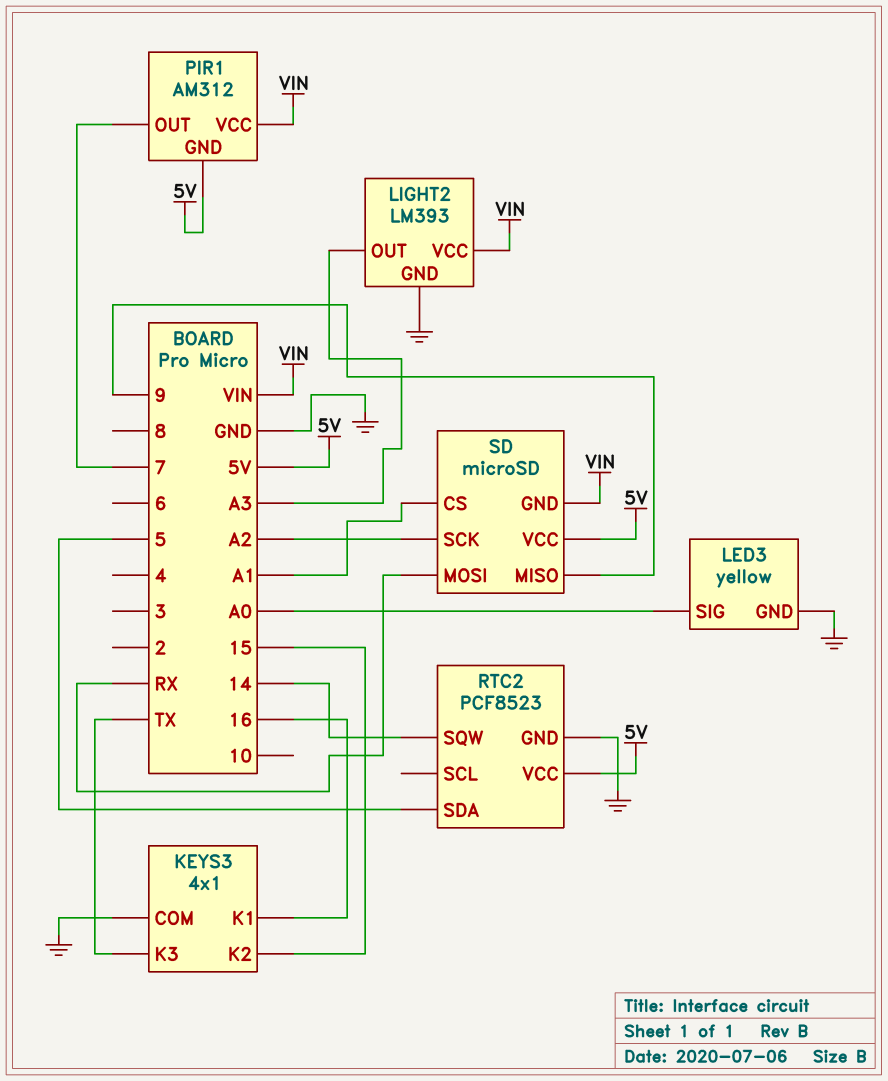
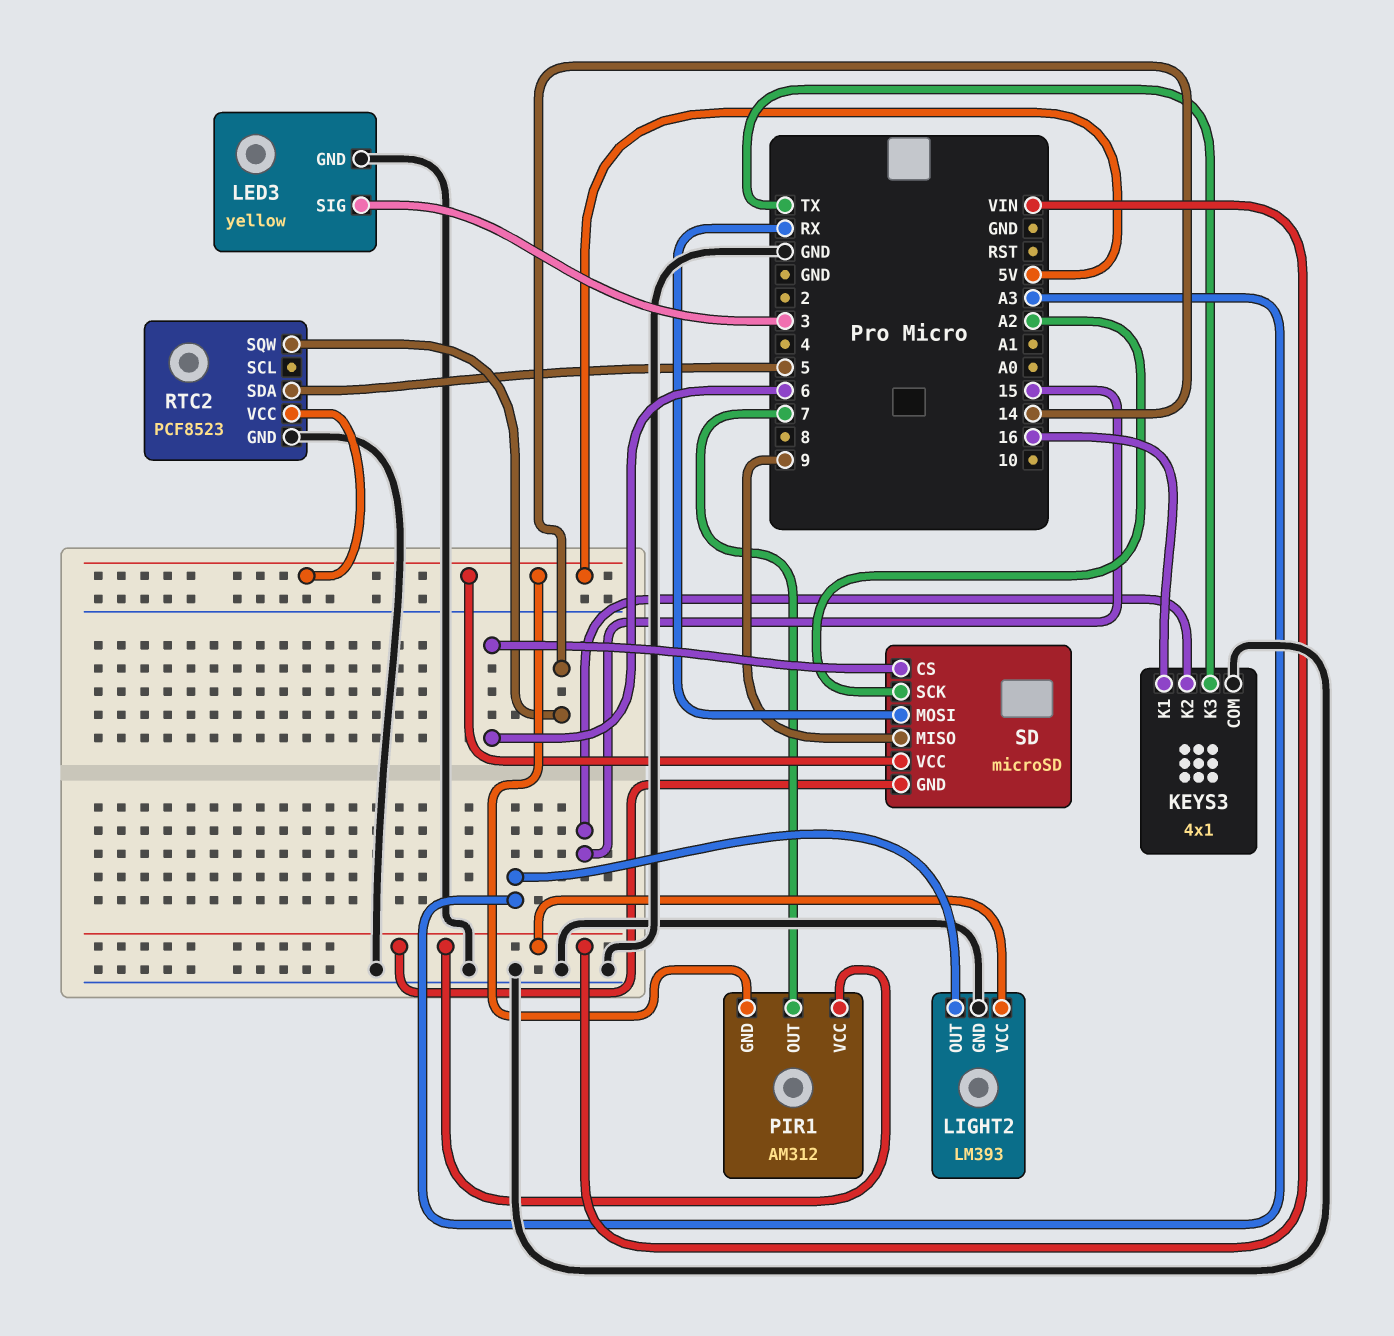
LED3 pin SIG: A0 -> 3
SD pin CS: A1 -> 6

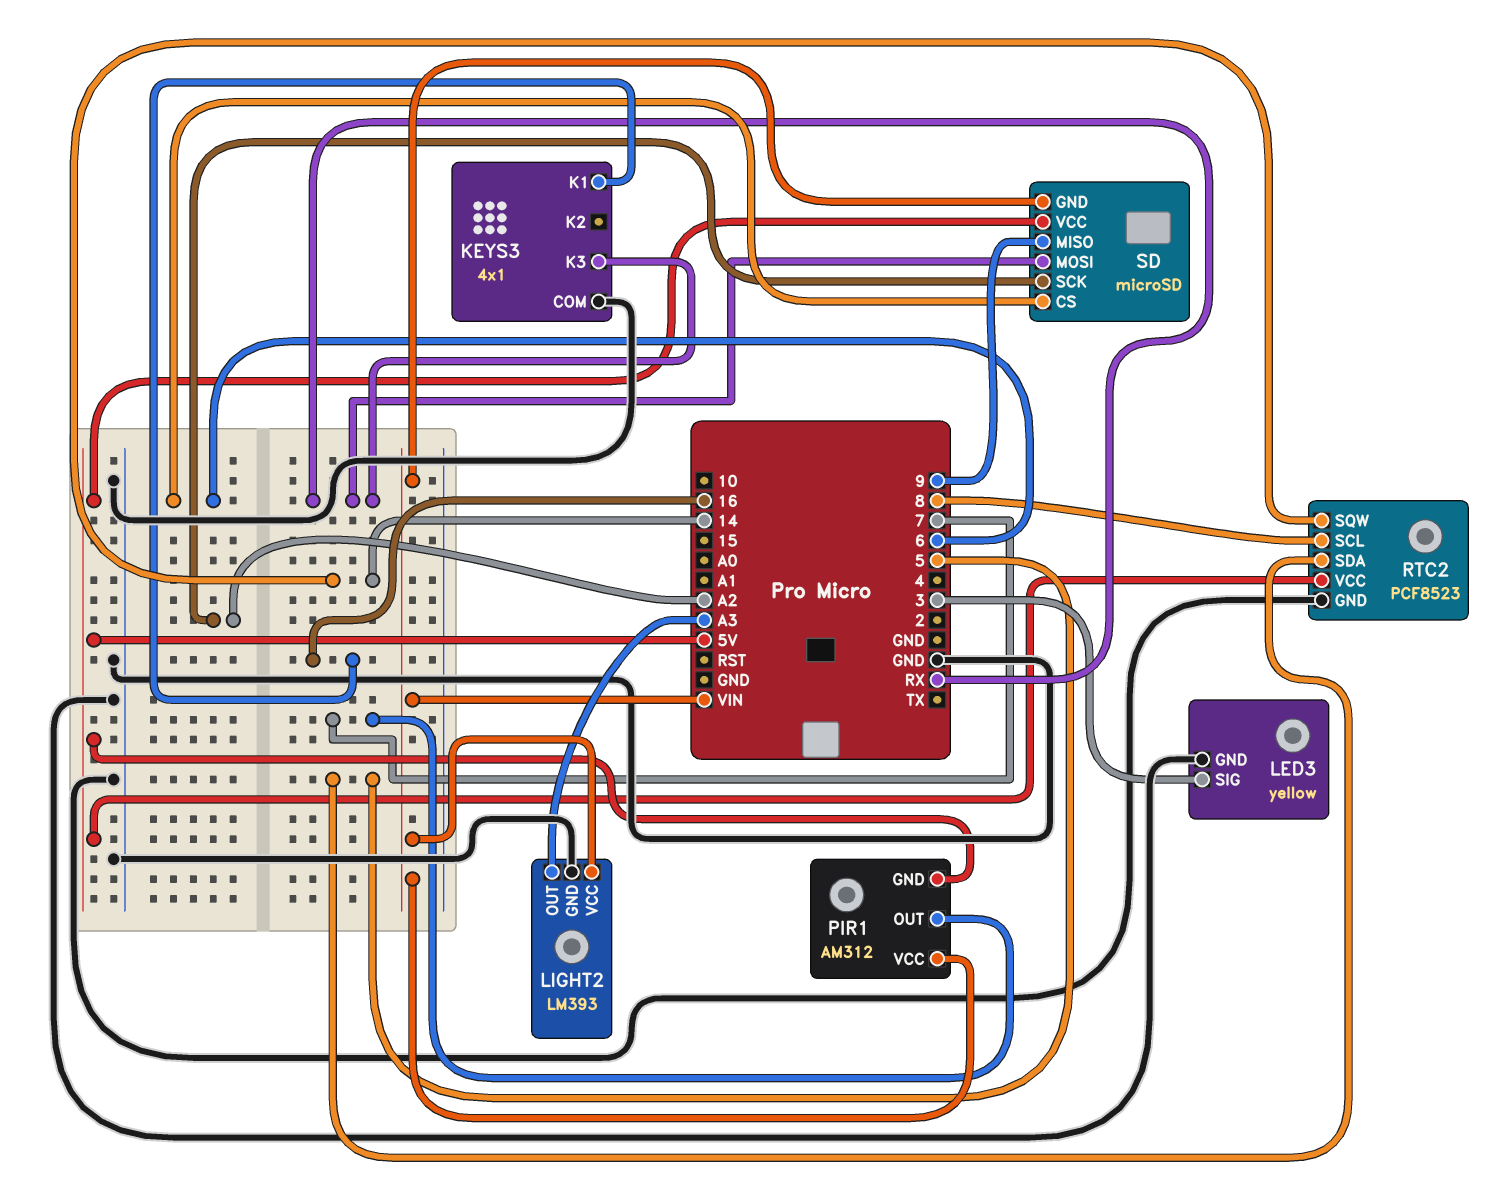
KEYS3 pin K2: 15 -> none
KEYS3 pin K3: TX -> RX
RTC2 pin SCL: none -> 8

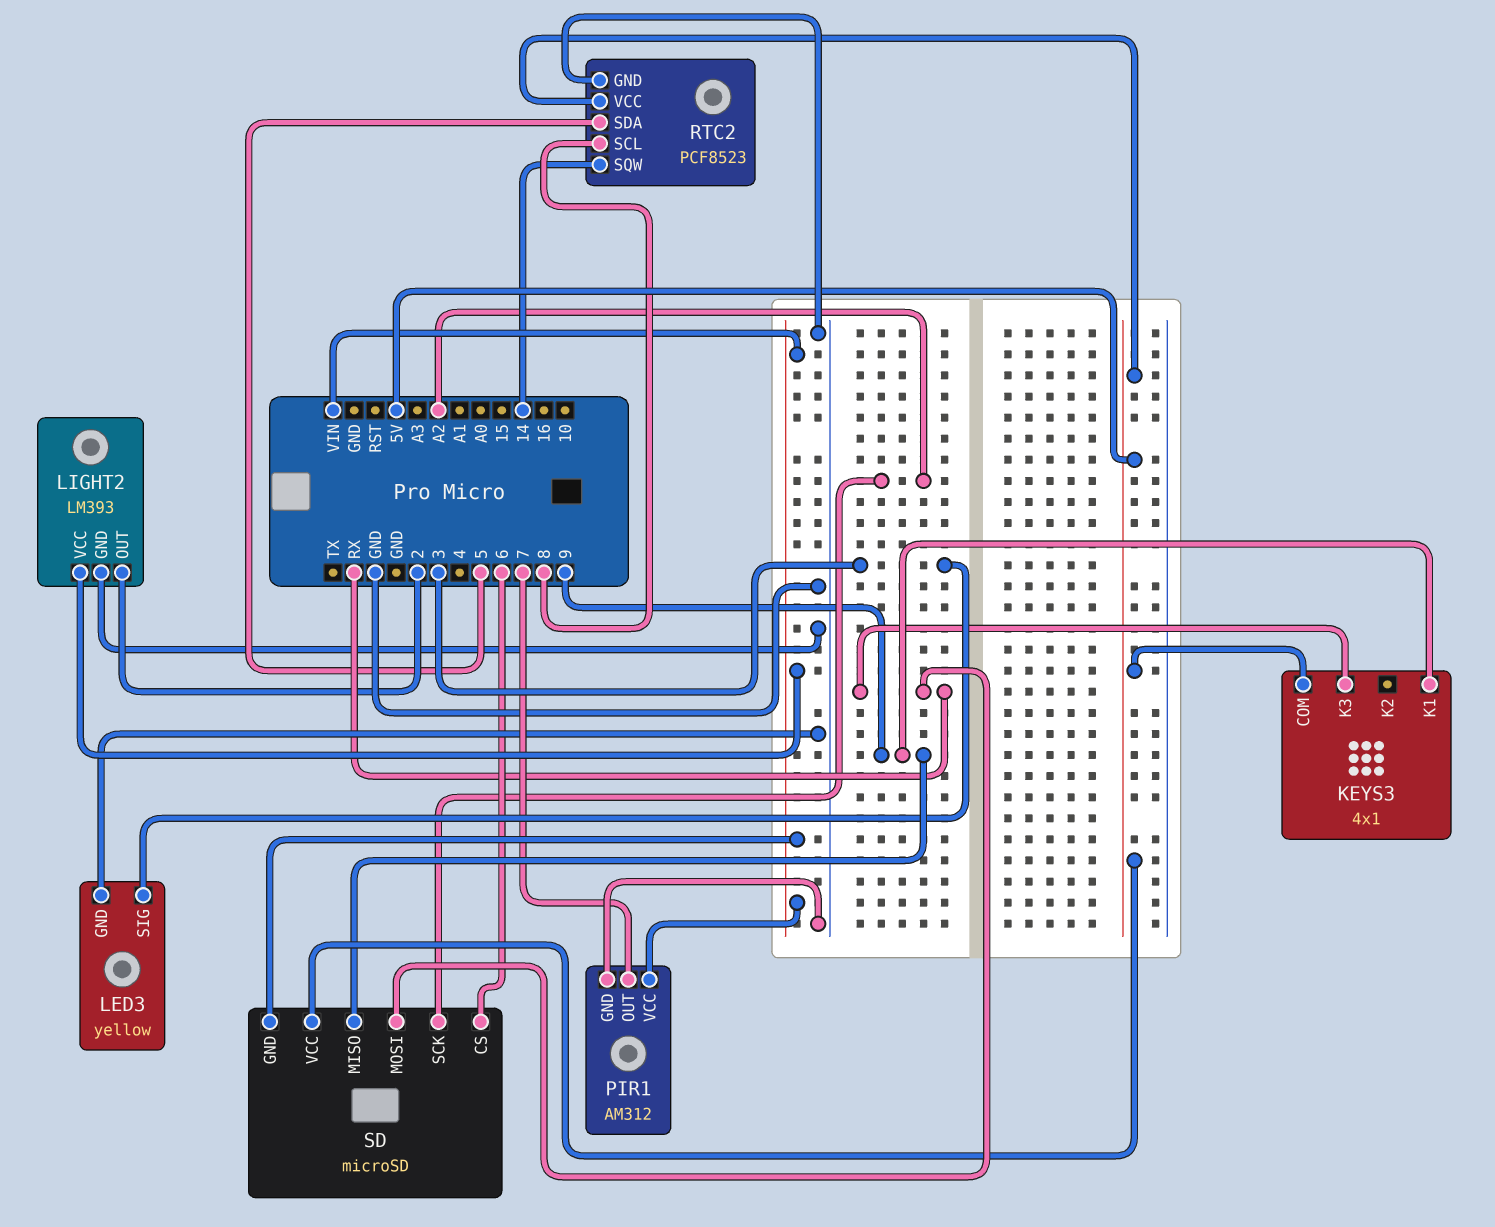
KEYS3 pin COM: GND -> 5V
KEYS3 pin K1: 16 -> 9
LIGHT2 pin OUT: A3 -> 2
PIR1 pin GND: 5V -> GND

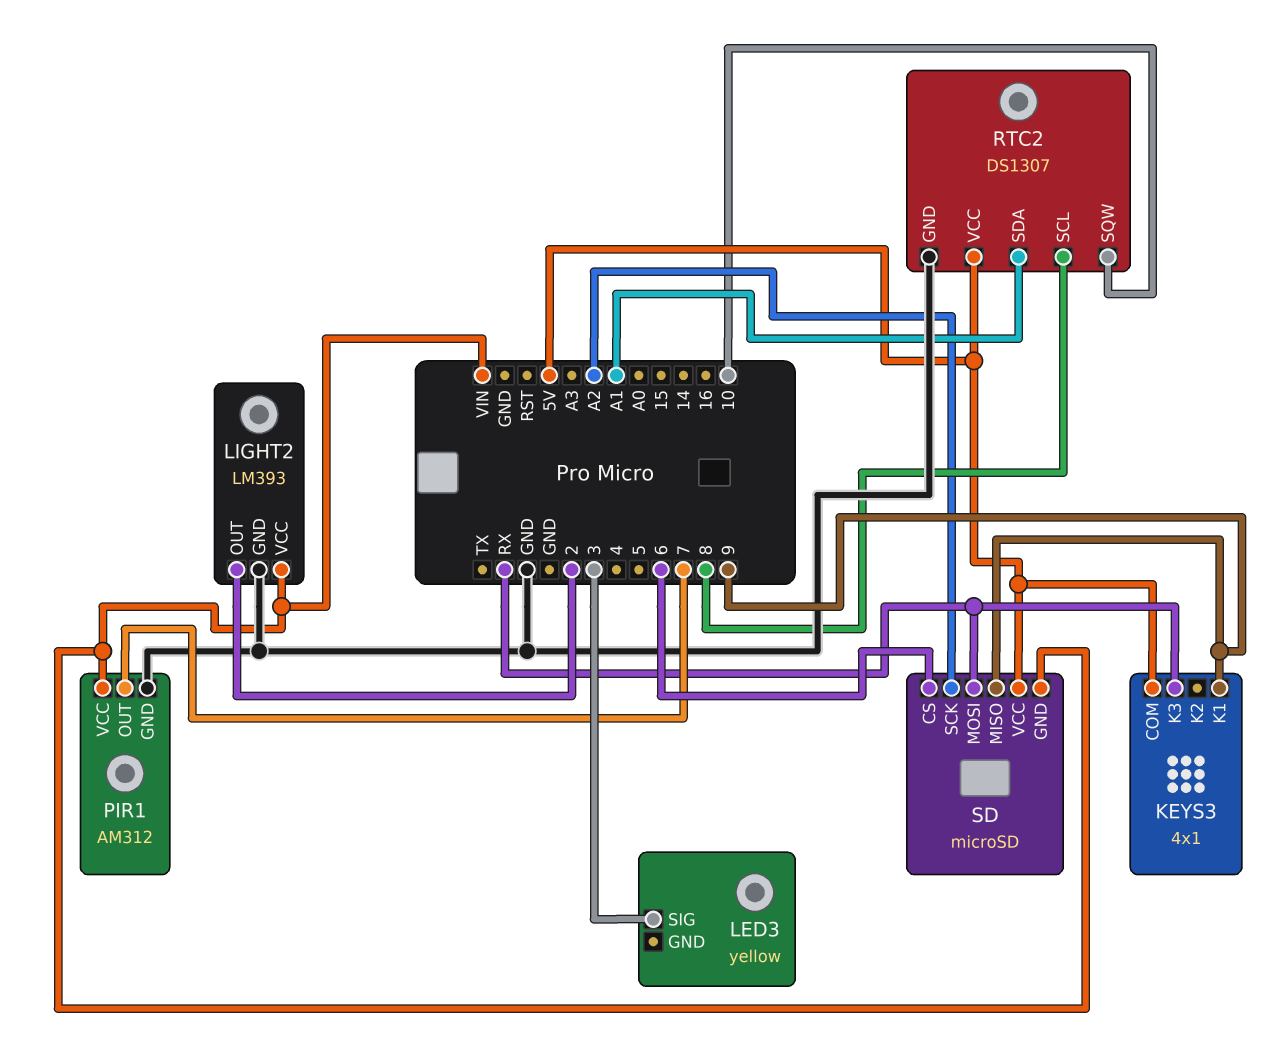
LED3 pin GND: GND -> none
RTC2: PCF8523 -> DS1307
RTC2 pin SDA: 5 -> A1
RTC2 pin SQW: 14 -> 10

